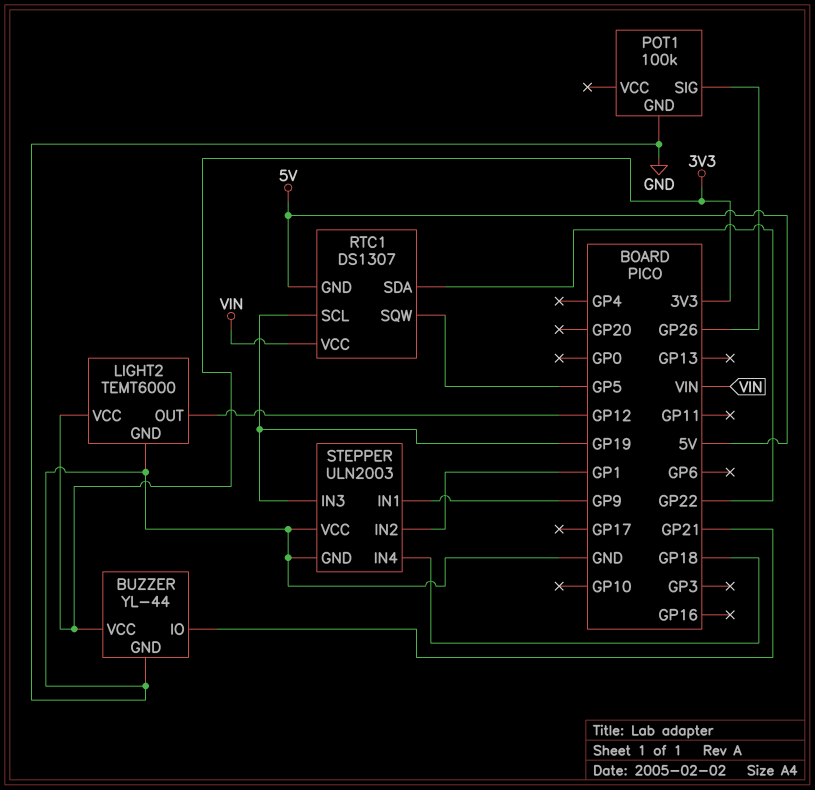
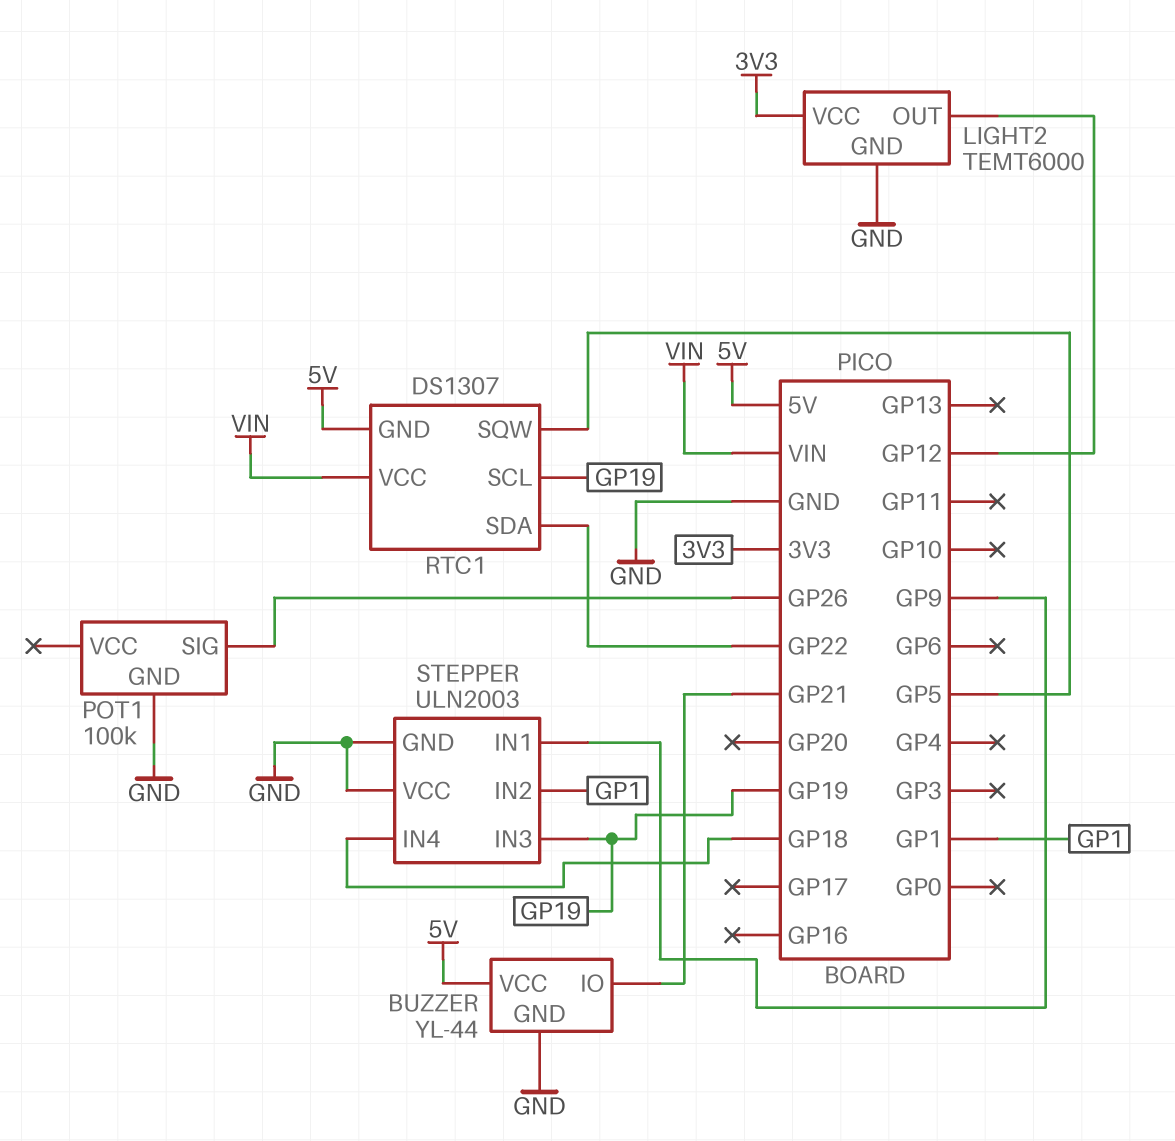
BUZZER pin VCC: 3V3 -> 5V

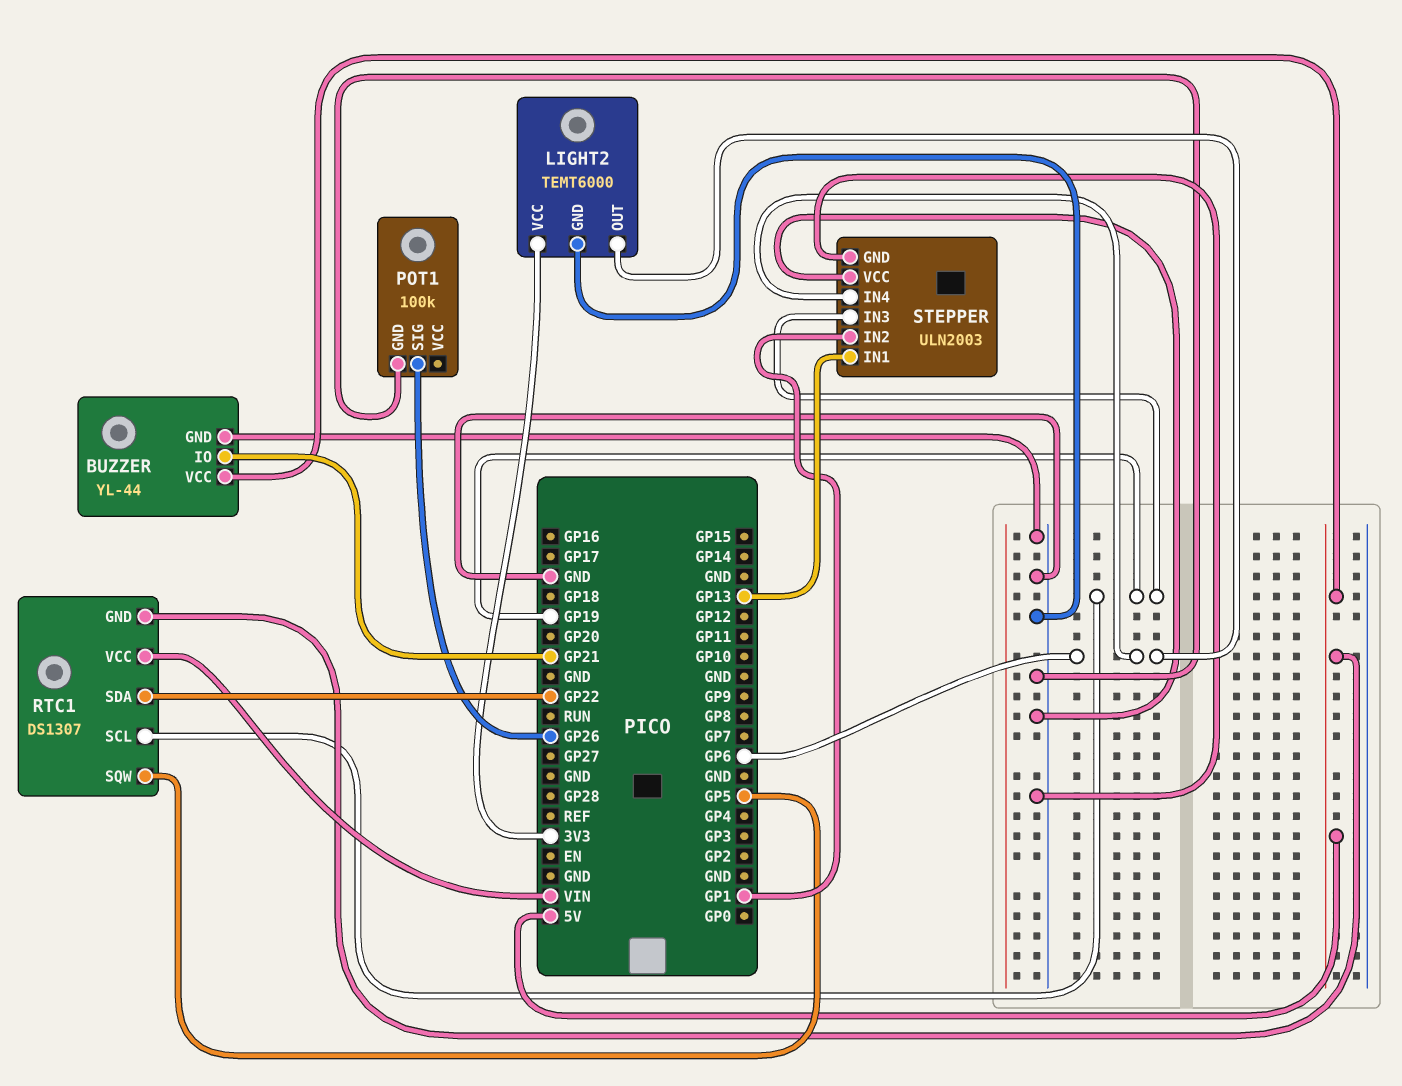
LIGHT2 pin OUT: GP12 -> GP6
STEPPER pin IN1: GP9 -> GP13
STEPPER pin IN4: GP18 -> GP6

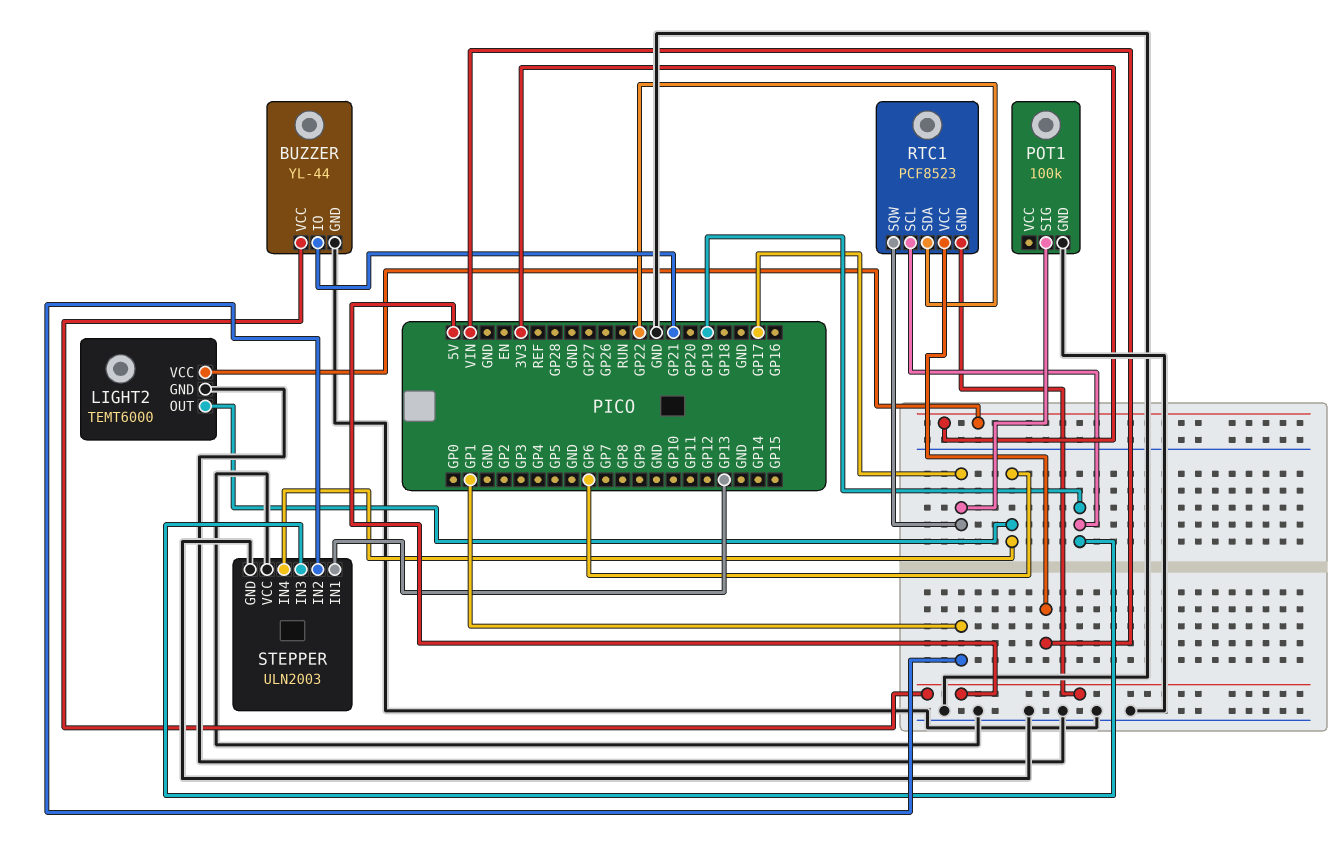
POT1 pin SIG: GP26 -> GP17
RTC1: DS1307 -> PCF8523
RTC1 pin SQW: GP5 -> GP17

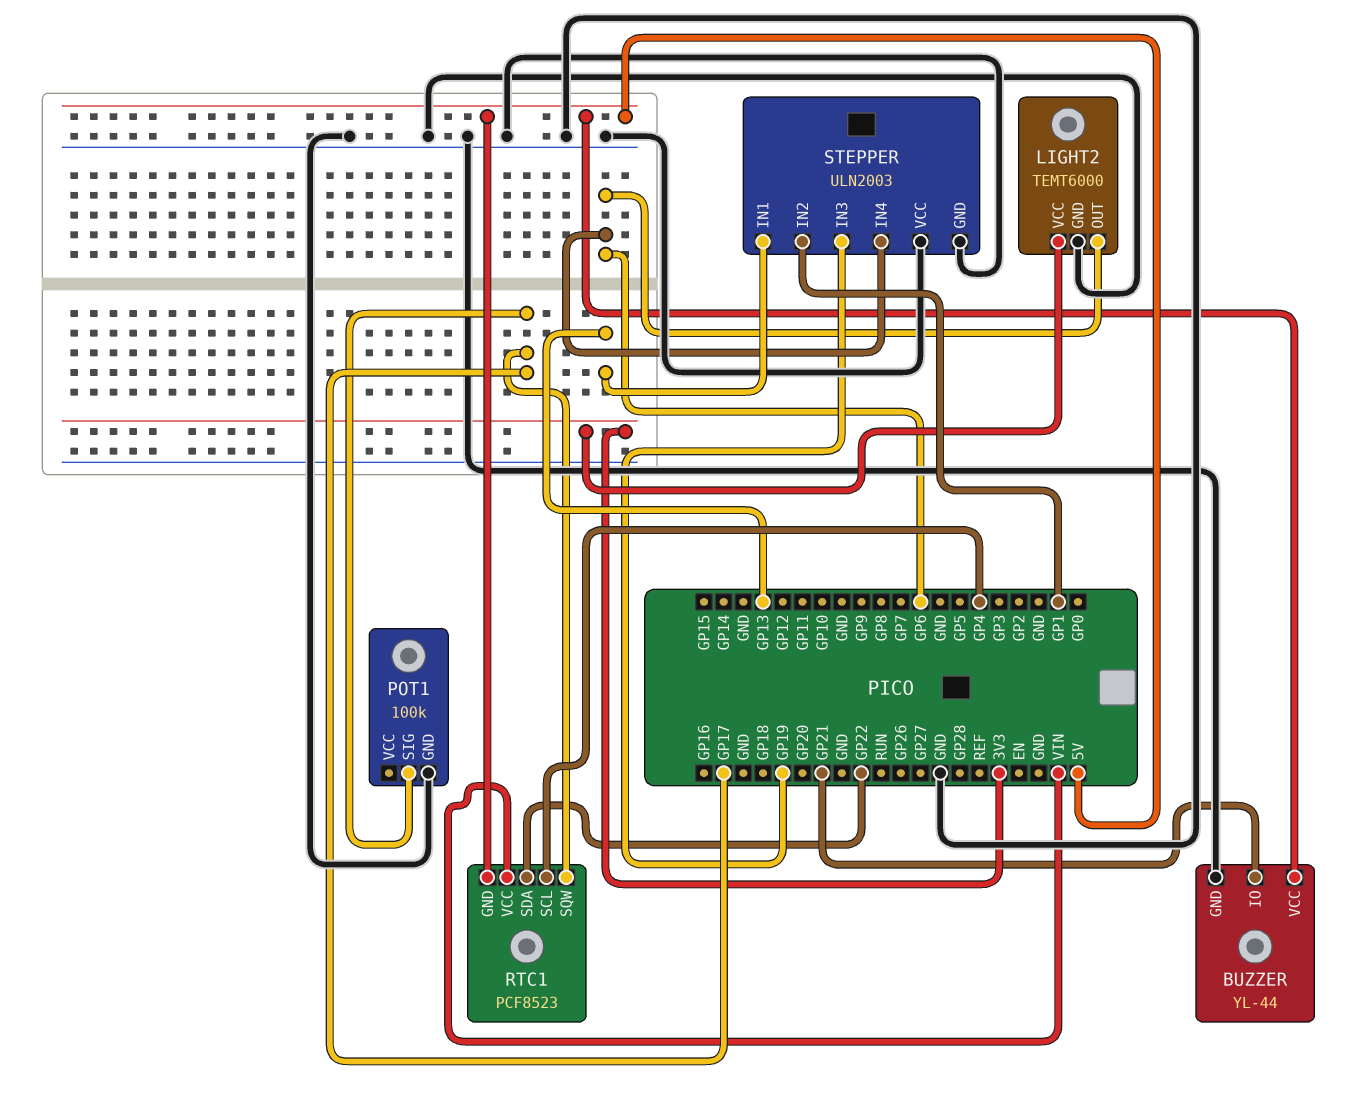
RTC1 pin SCL: GP19 -> GP4

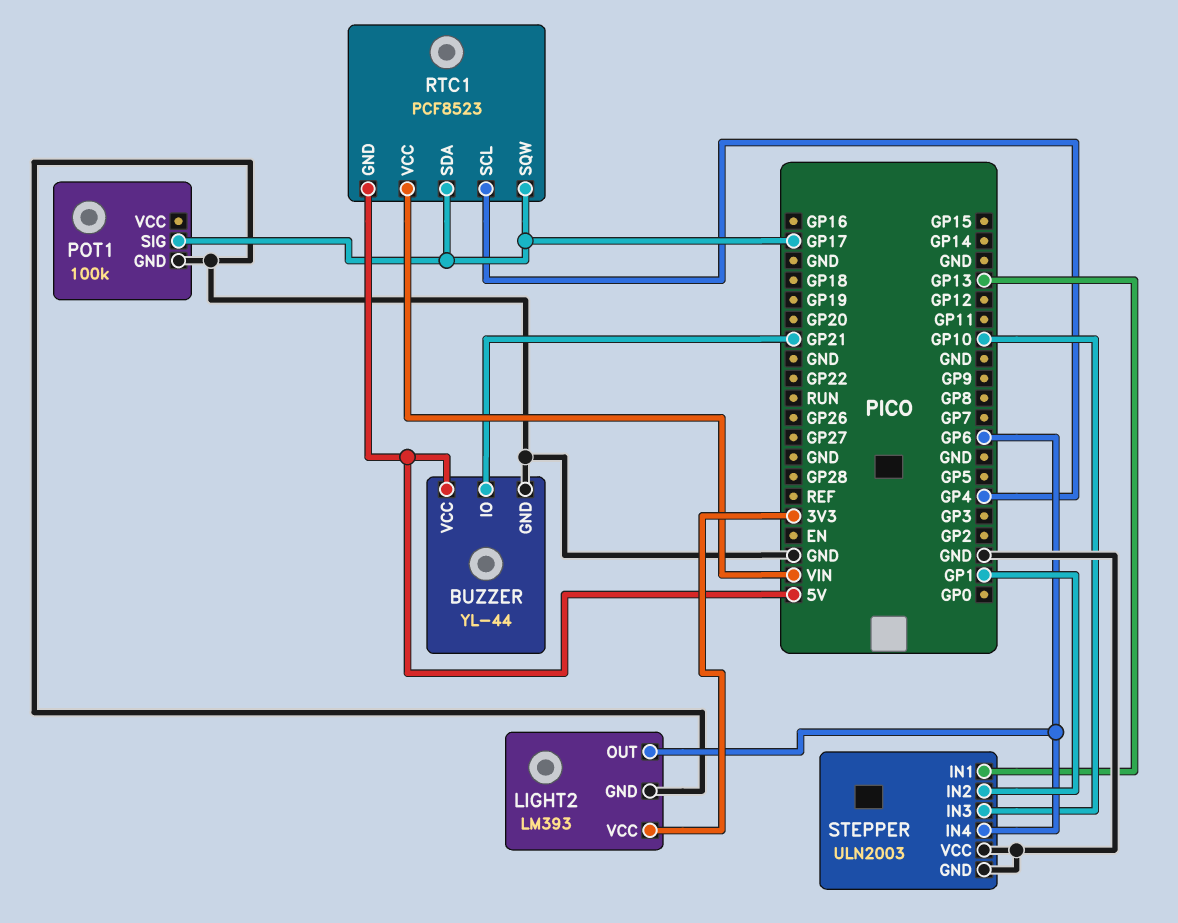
LIGHT2: TEMT6000 -> LM393
RTC1 pin SDA: GP22 -> GP17
STEPPER pin IN3: GP19 -> GP10

